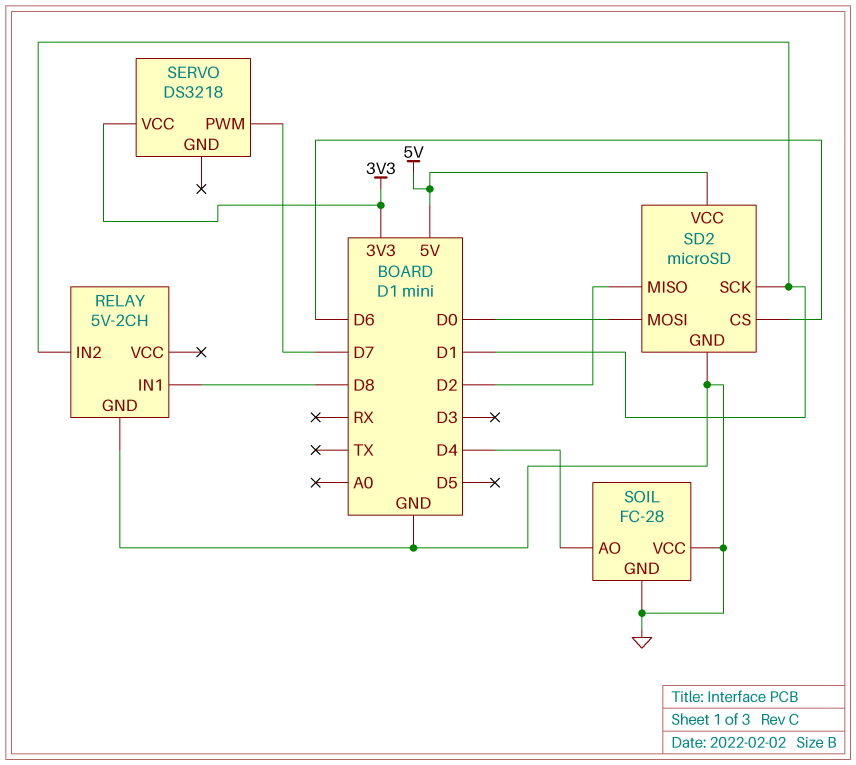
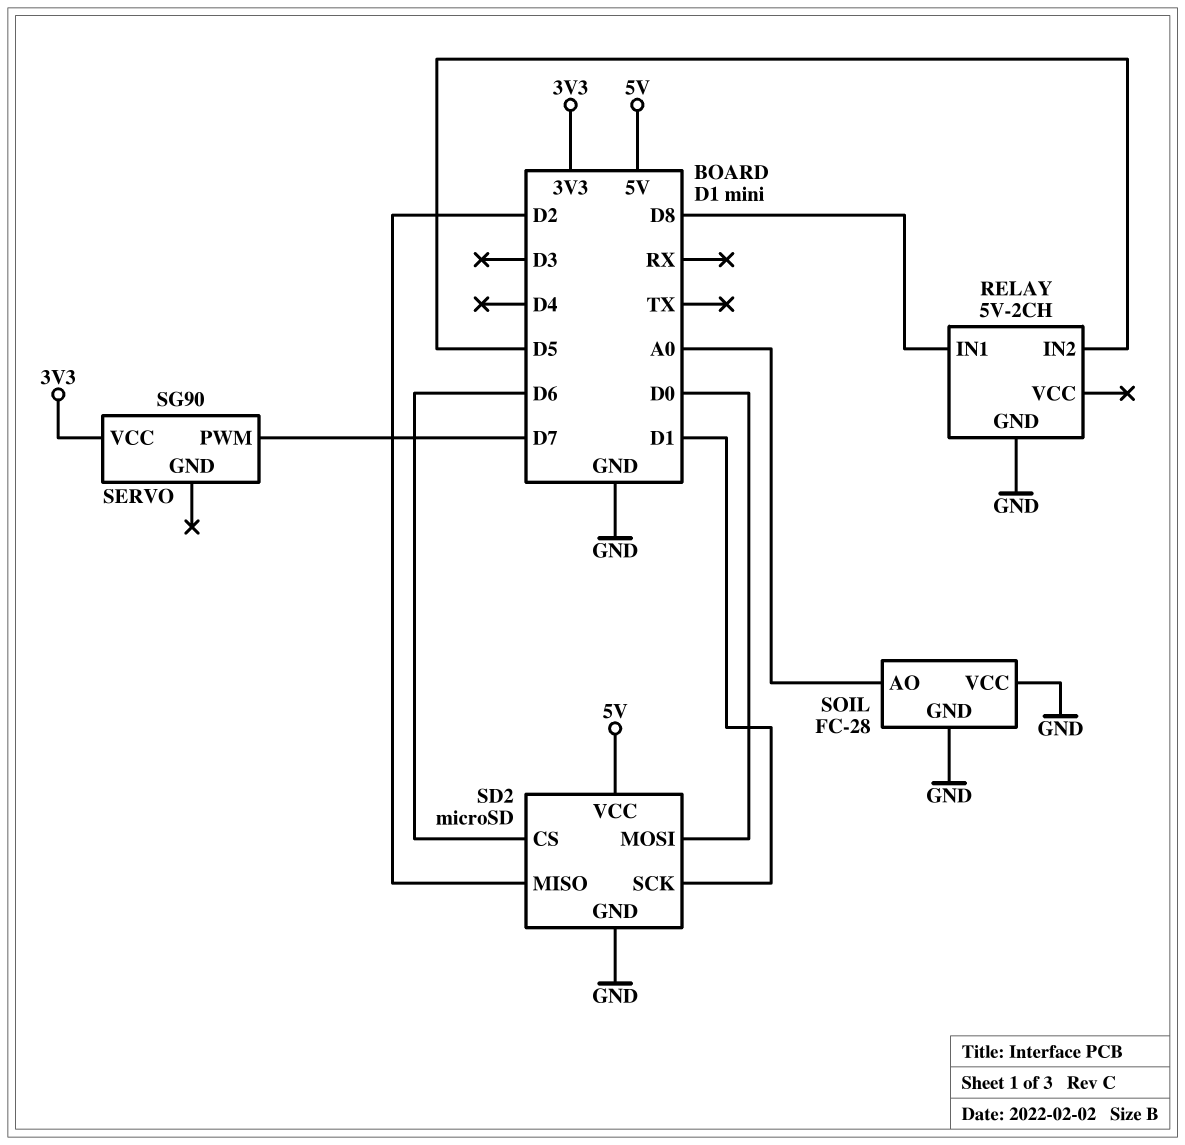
RELAY pin IN2: D1 -> D5
SERVO: DS3218 -> SG90
SOIL pin AO: D4 -> A0

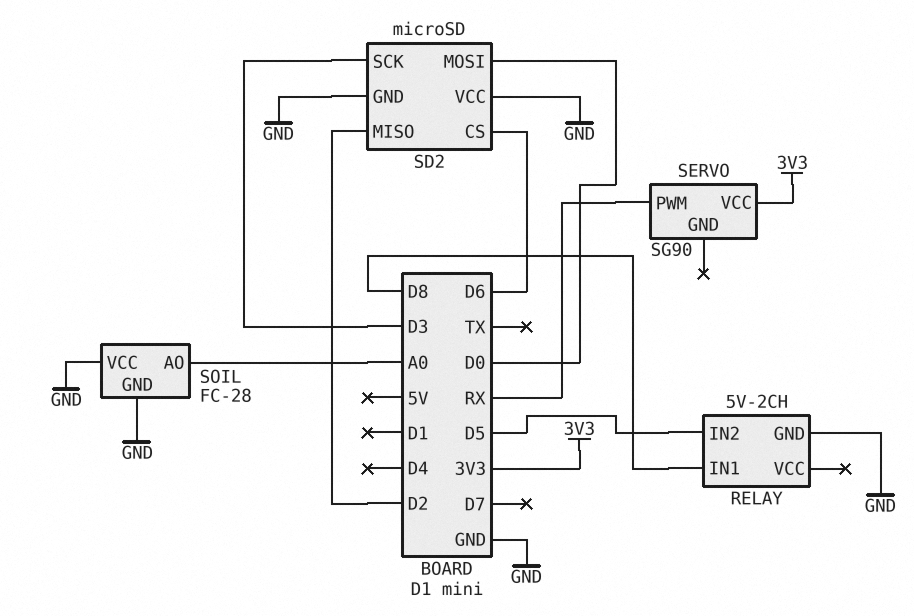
SD2 pin SCK: D1 -> D3
SD2 pin VCC: 5V -> GND
SERVO pin PWM: D7 -> RX

